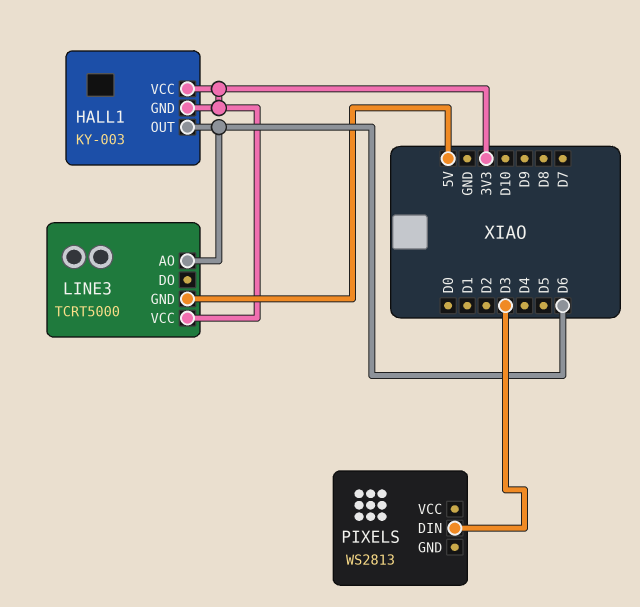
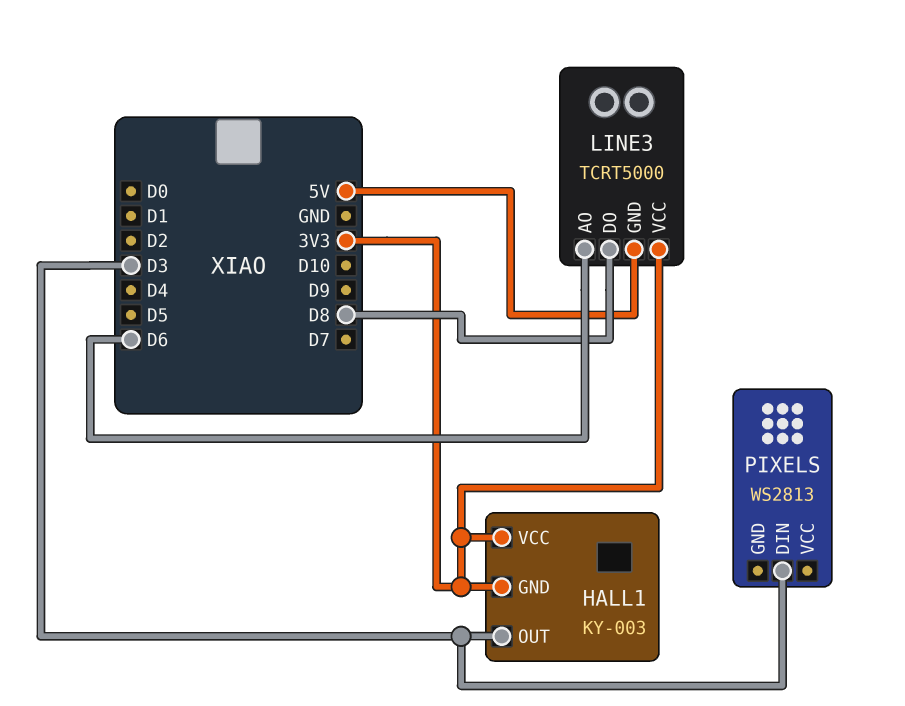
HALL1 pin OUT: D6 -> D3
LINE3 pin DO: none -> D8

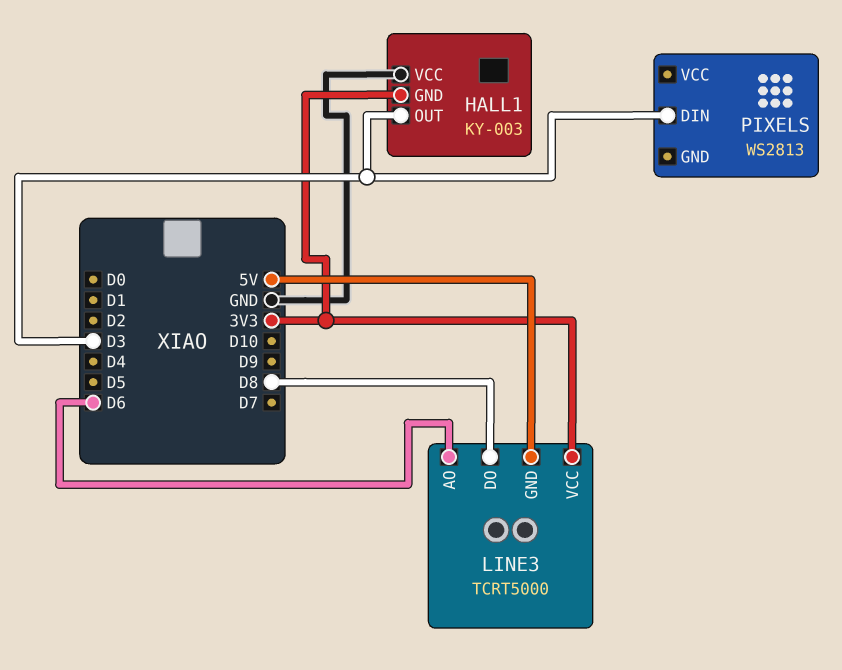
HALL1 pin VCC: 3V3 -> GND

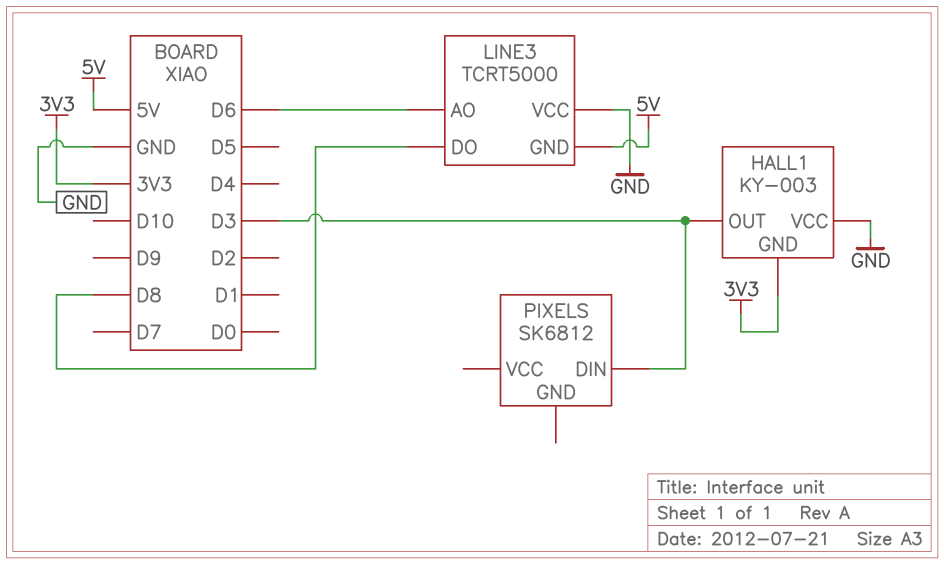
LINE3 pin VCC: 3V3 -> GND
PIXELS: WS2813 -> SK6812

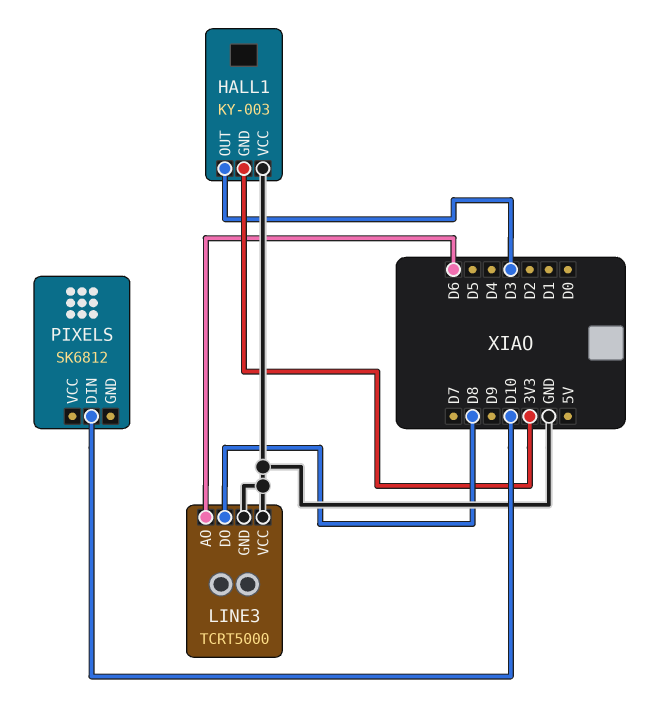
LINE3 pin GND: 5V -> GND
PIXELS pin DIN: D3 -> D10

